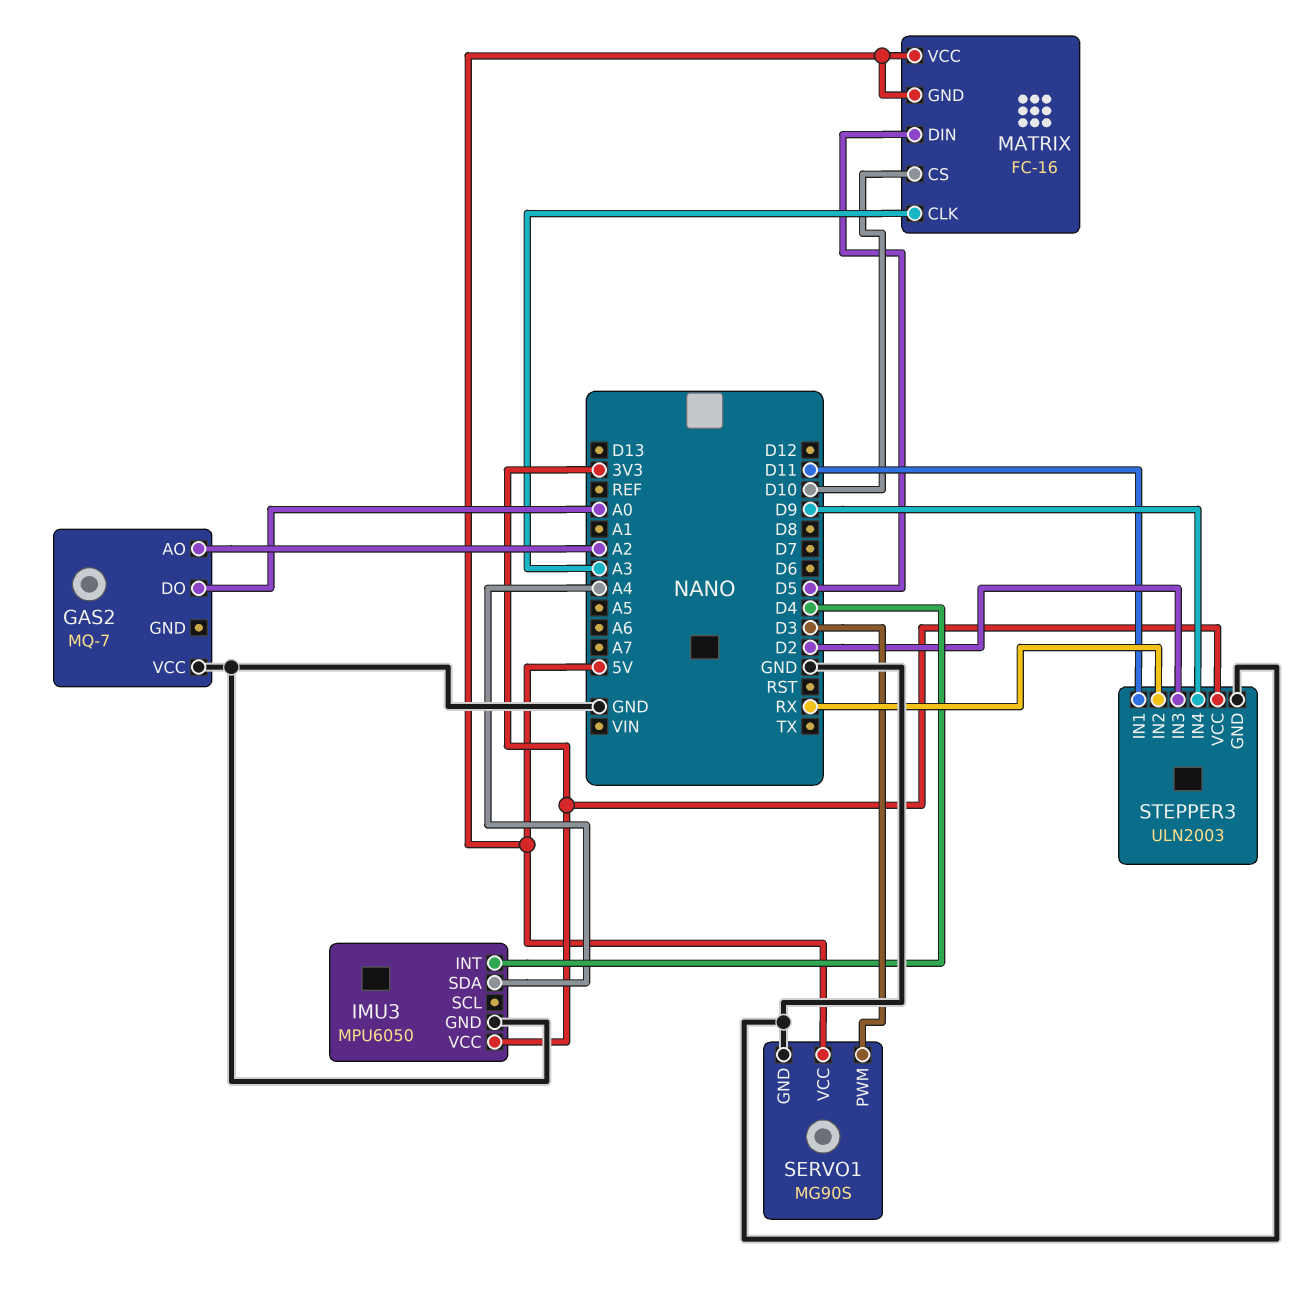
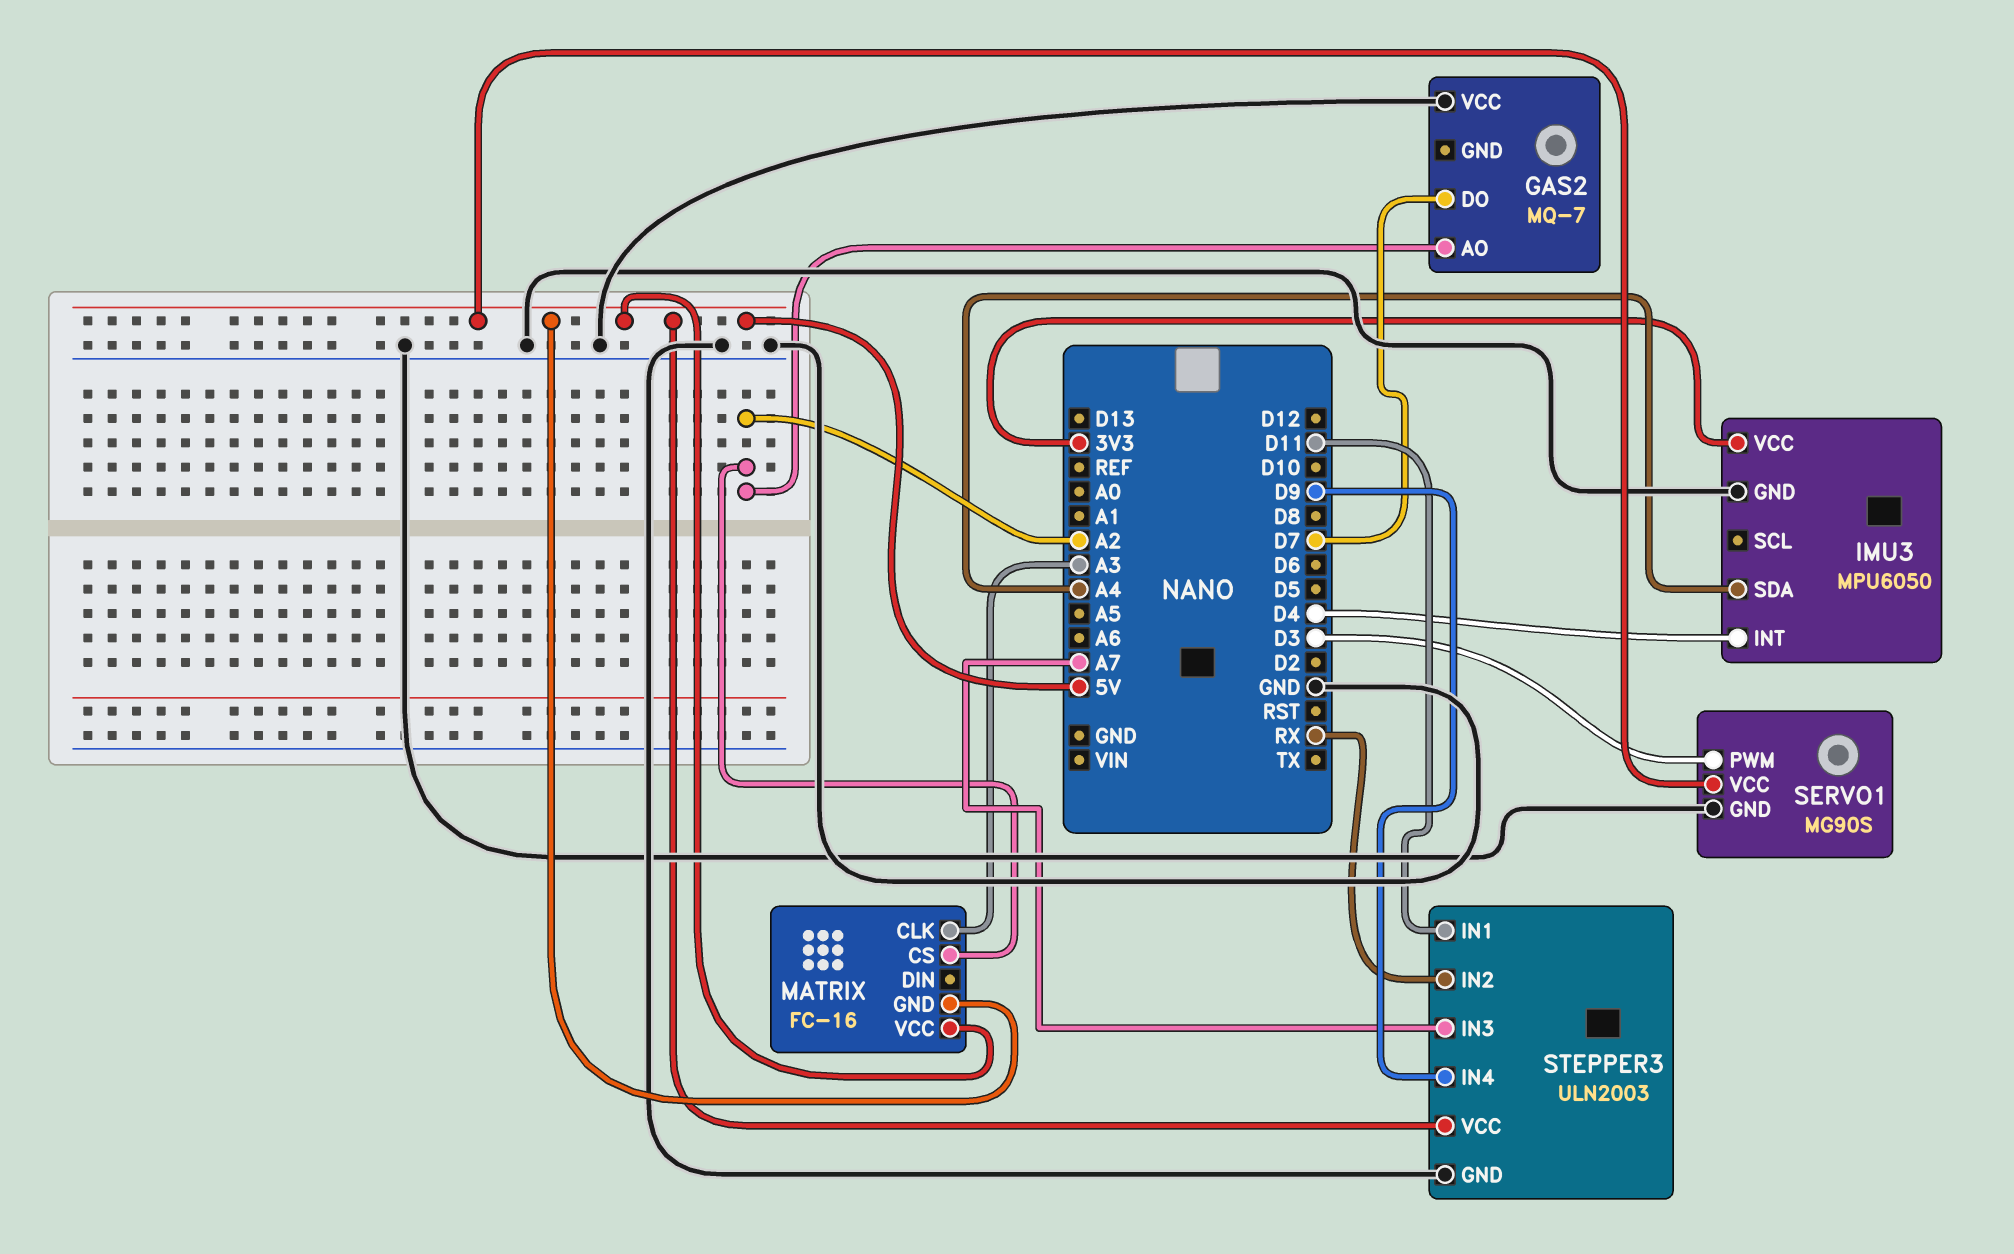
GAS2 pin DO: A0 -> D7
MATRIX pin CS: D10 -> A2
MATRIX pin DIN: D5 -> none
STEPPER3 pin IN3: D2 -> A7
STEPPER3 pin VCC: 3V3 -> 5V

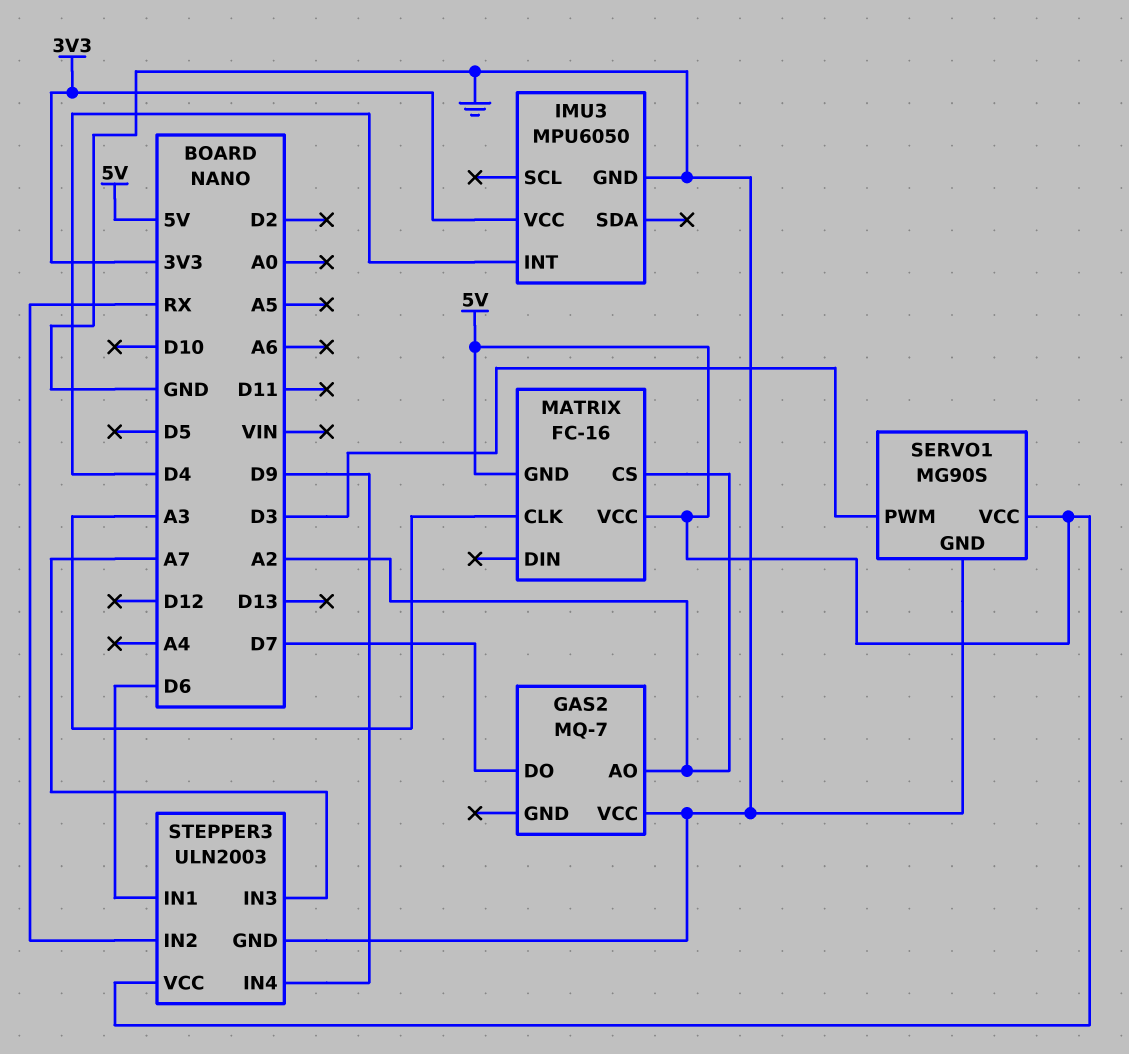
IMU3 pin SDA: A4 -> none
STEPPER3 pin IN1: D11 -> D6

